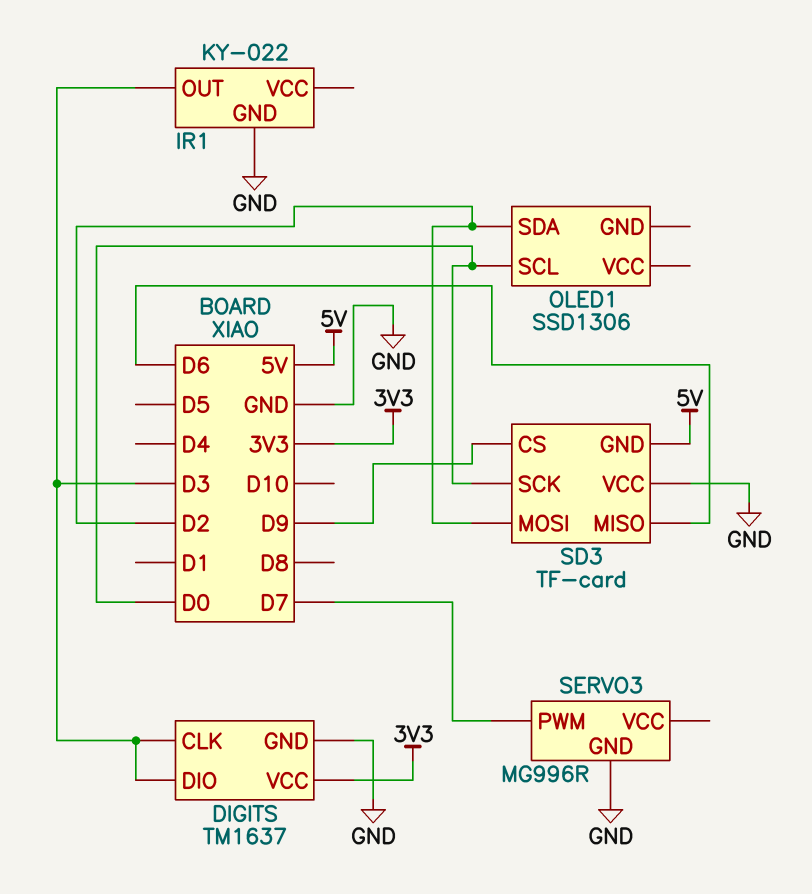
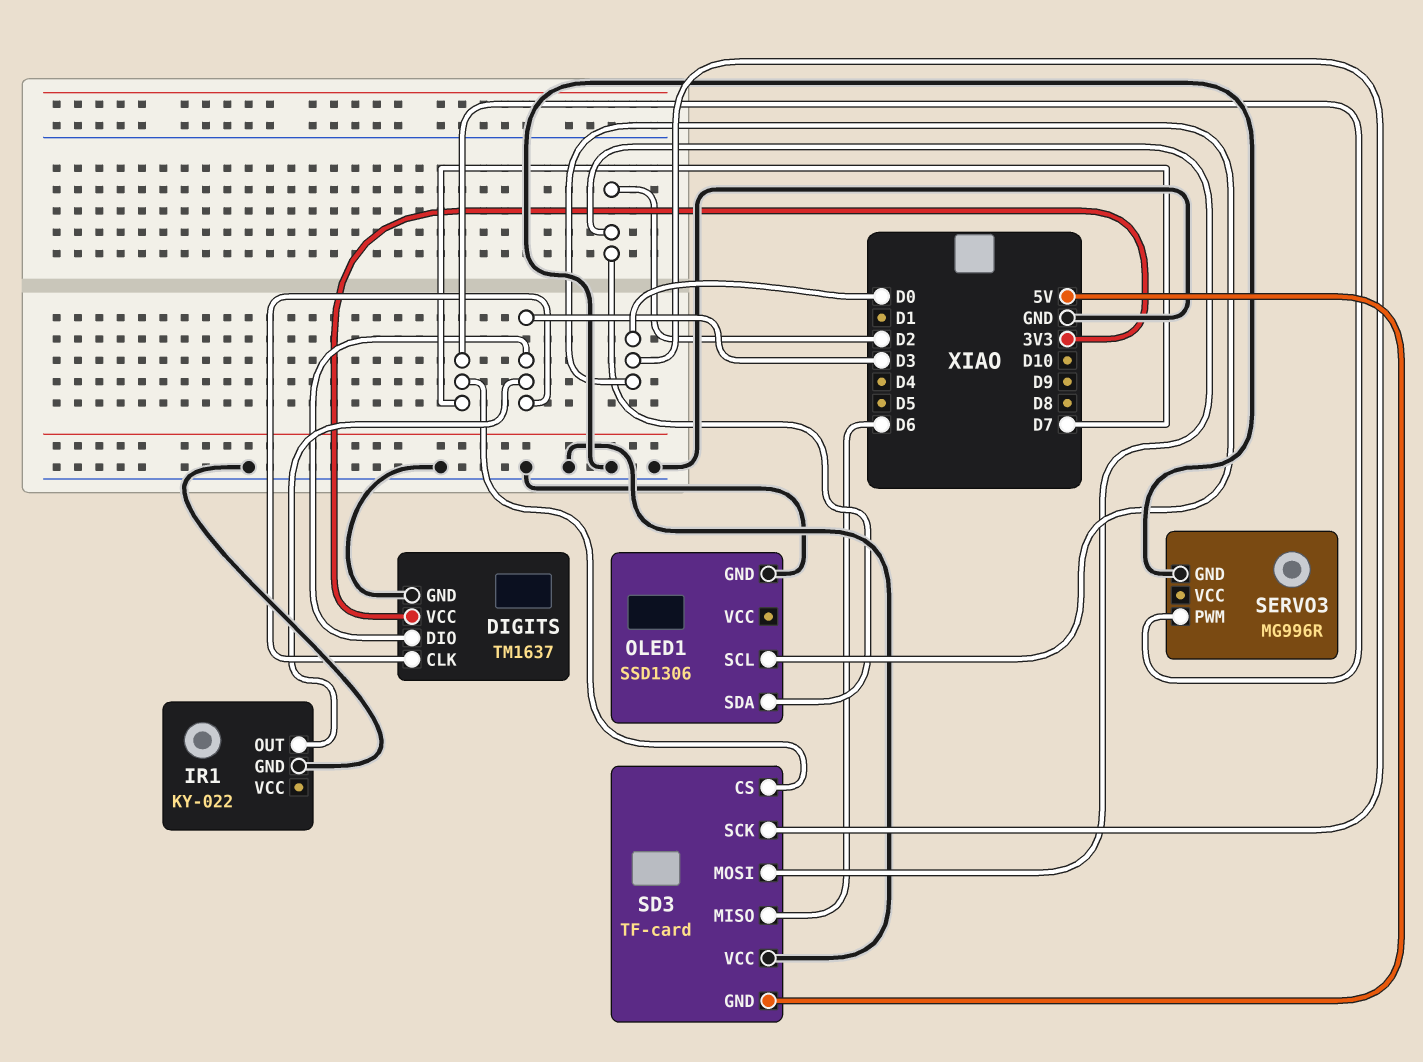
OLED1 pin GND: none -> GND
SD3 pin CS: D9 -> D7

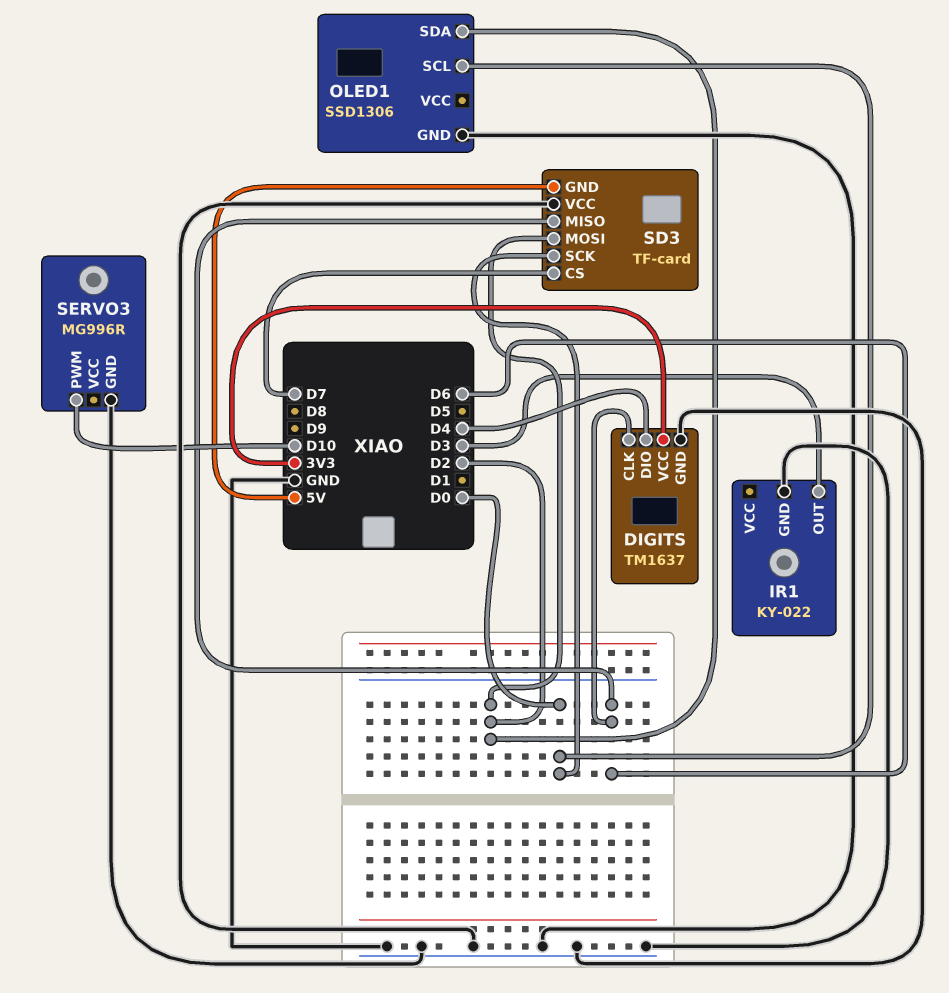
DIGITS pin CLK: D3 -> D6
DIGITS pin DIO: D3 -> D4
SERVO3 pin PWM: D7 -> D10

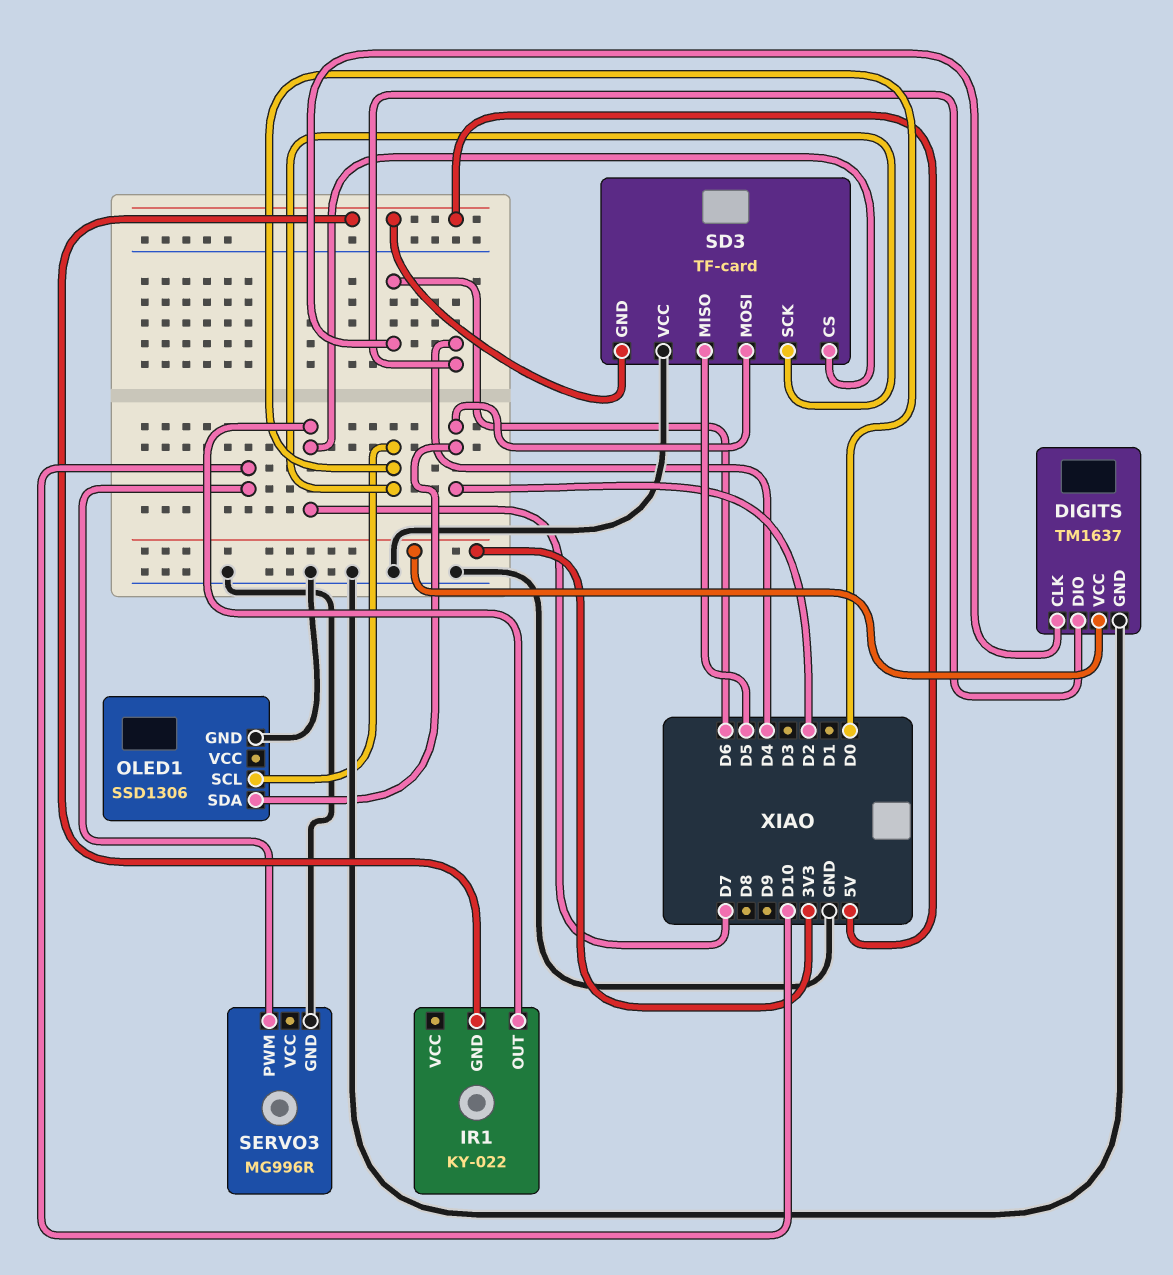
IR1 pin GND: GND -> 5V
IR1 pin OUT: D3 -> D7
SD3 pin MISO: D6 -> D5

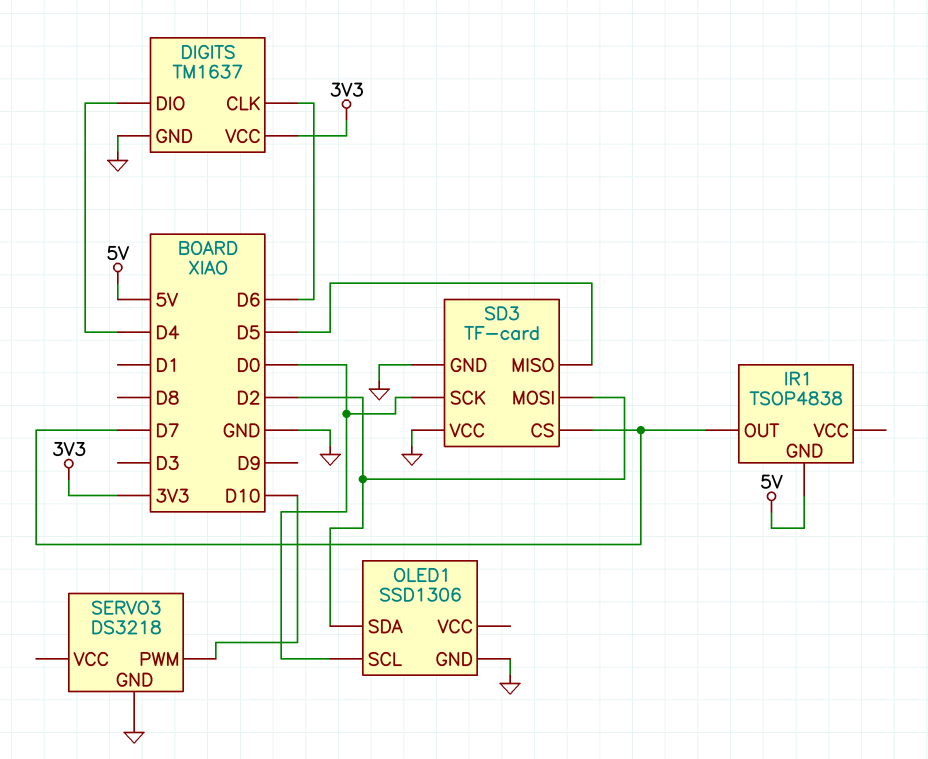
IR1: KY-022 -> TSOP4838
SD3 pin GND: 5V -> GND
SERVO3: MG996R -> DS3218

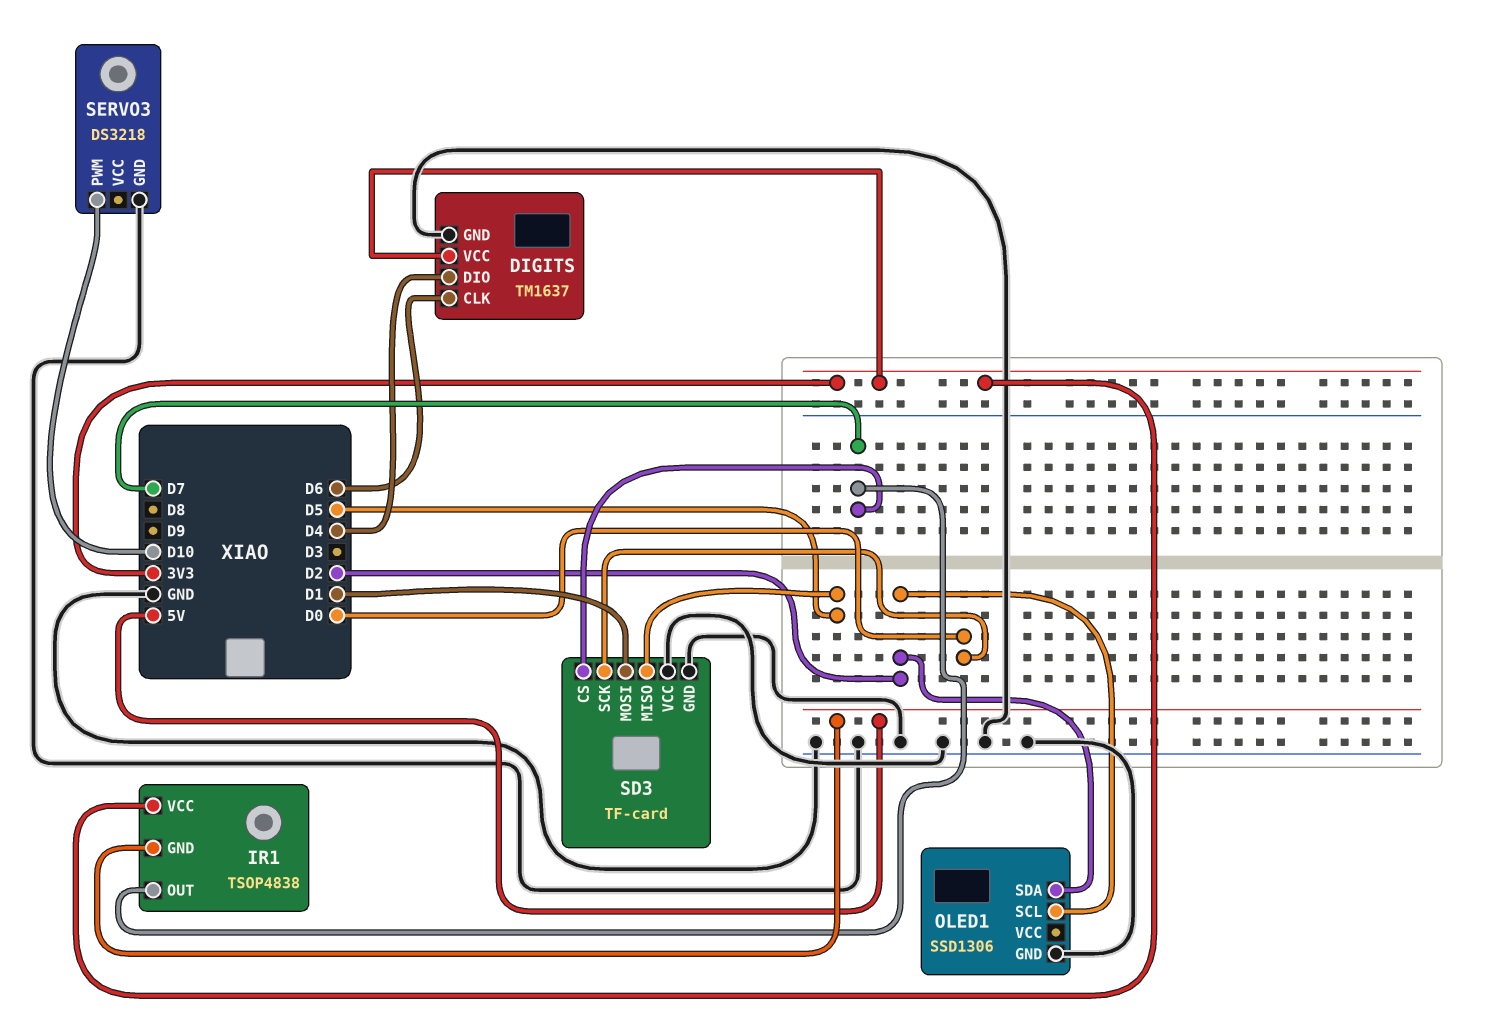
IR1 pin VCC: none -> 3V3
OLED1 pin SCL: D0 -> D2
SD3 pin MOSI: D2 -> D1

